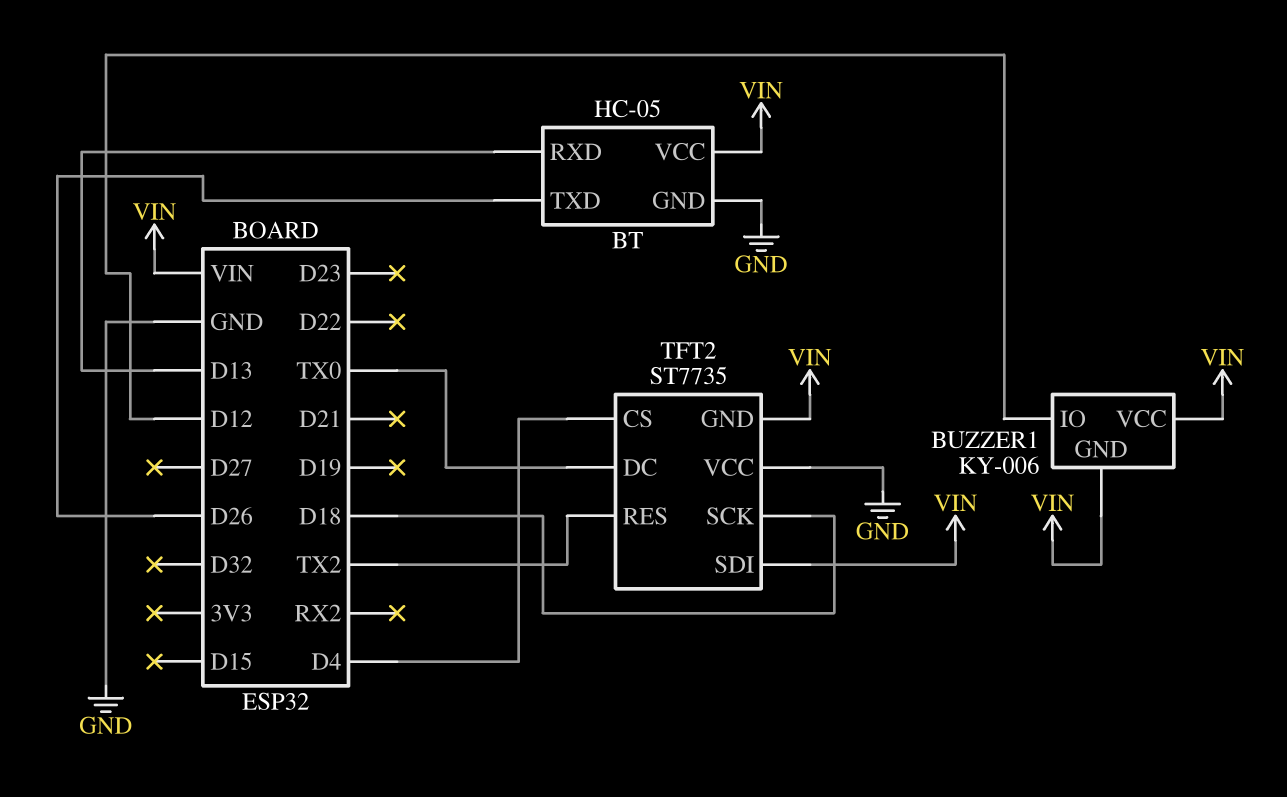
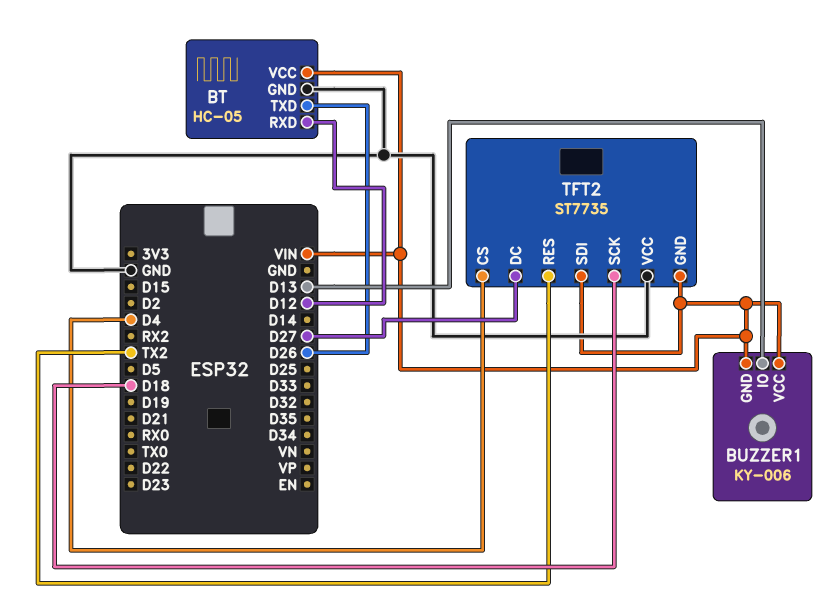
BT pin RXD: D13 -> D12
BUZZER1 pin IO: D12 -> D13
TFT2 pin DC: TX0 -> D27

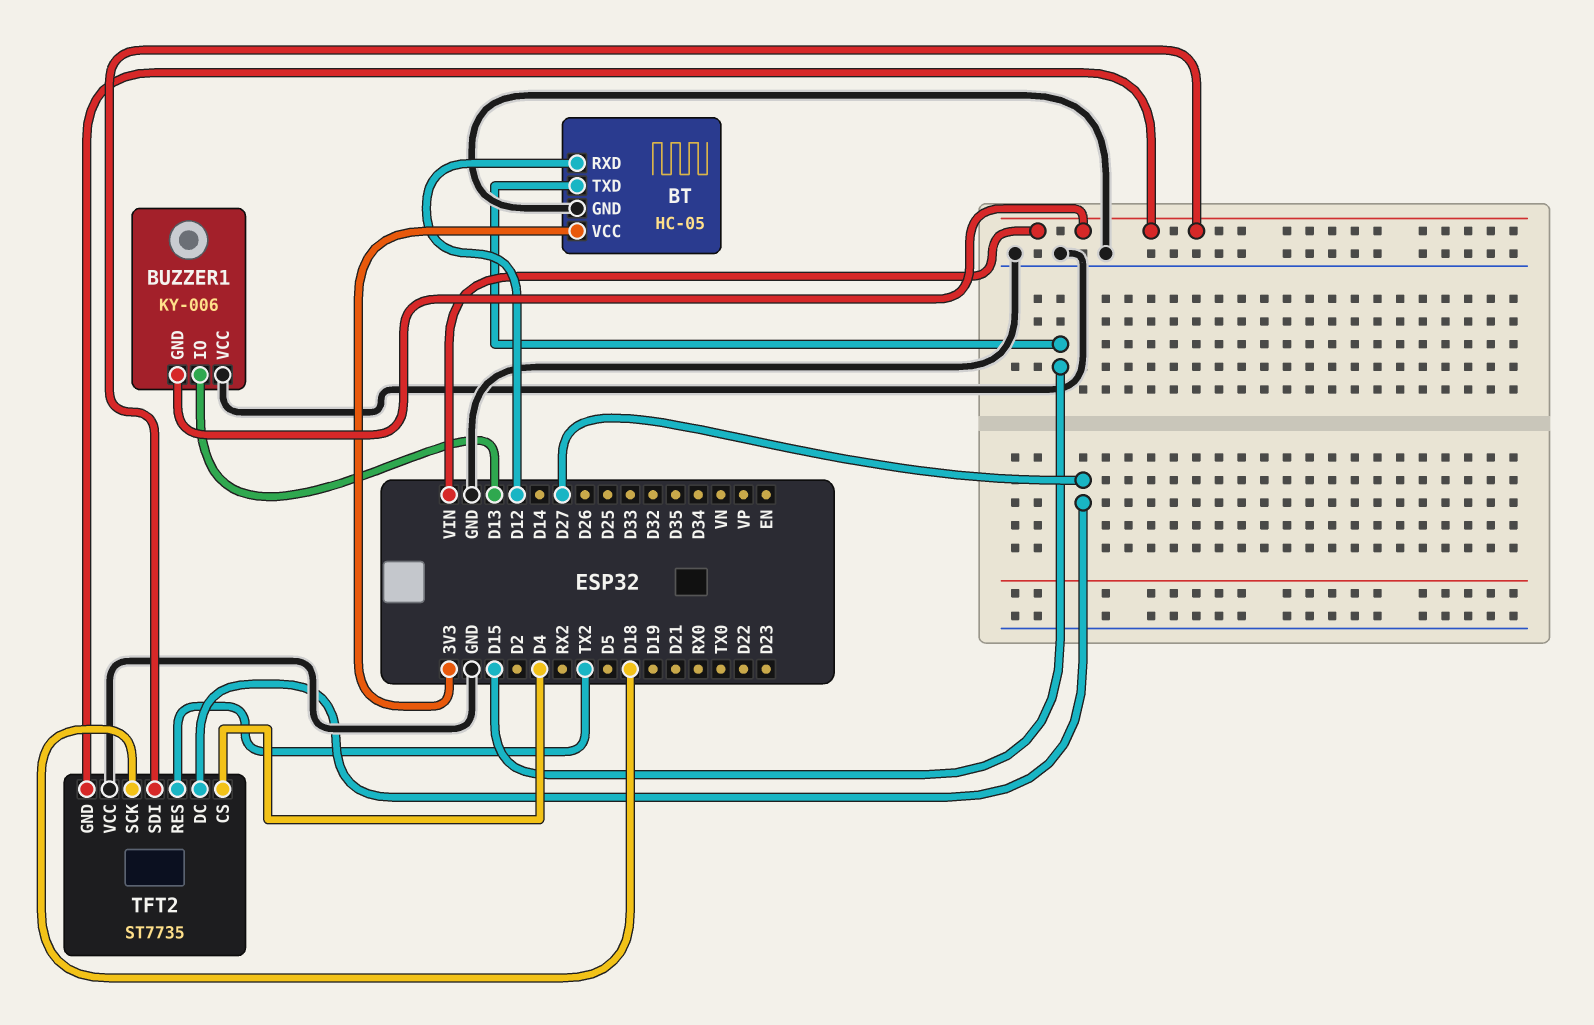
BT pin TXD: D26 -> D15
BT pin VCC: VIN -> 3V3
BUZZER1 pin VCC: VIN -> GND

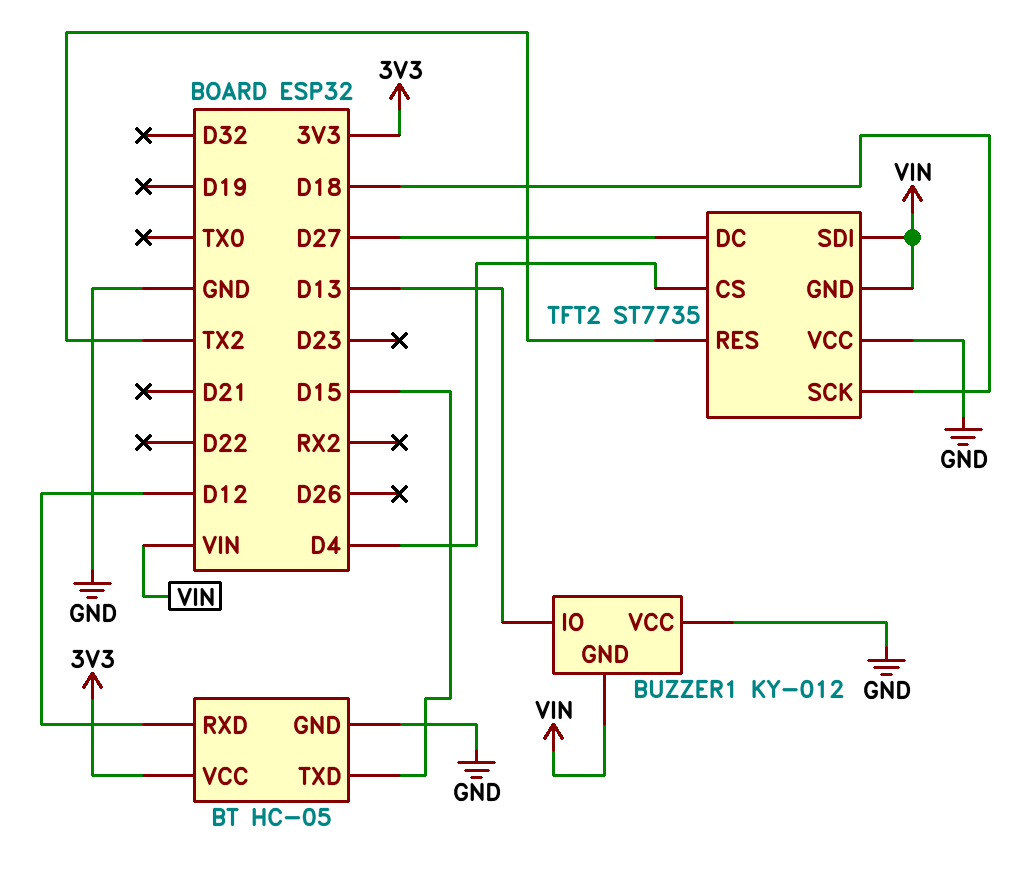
BUZZER1: KY-006 -> KY-012

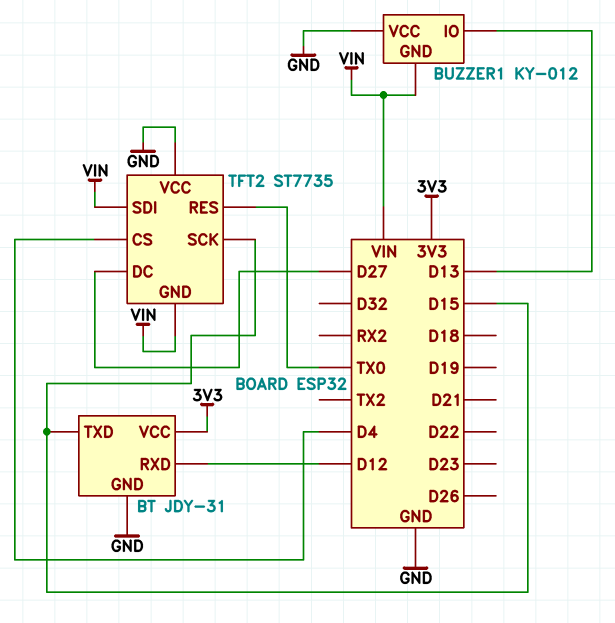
BT: HC-05 -> JDY-31
TFT2 pin RES: TX2 -> TX0
TFT2 pin SCK: D18 -> D15

